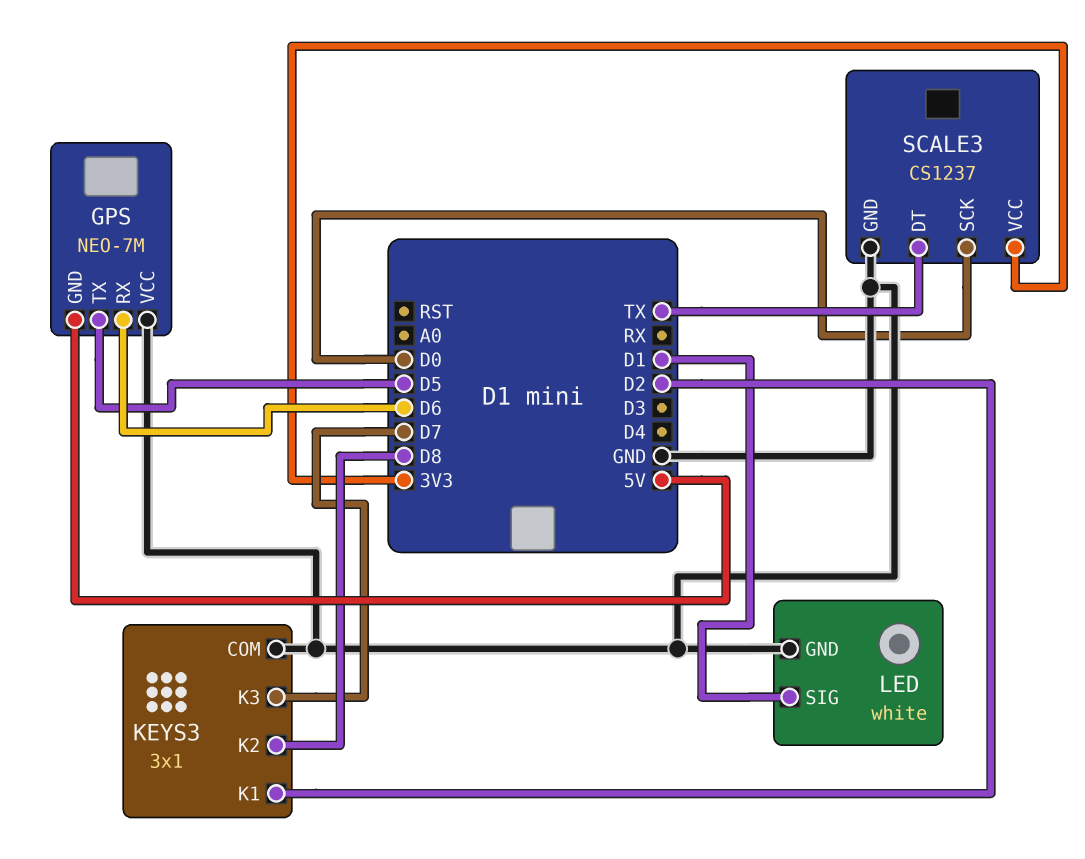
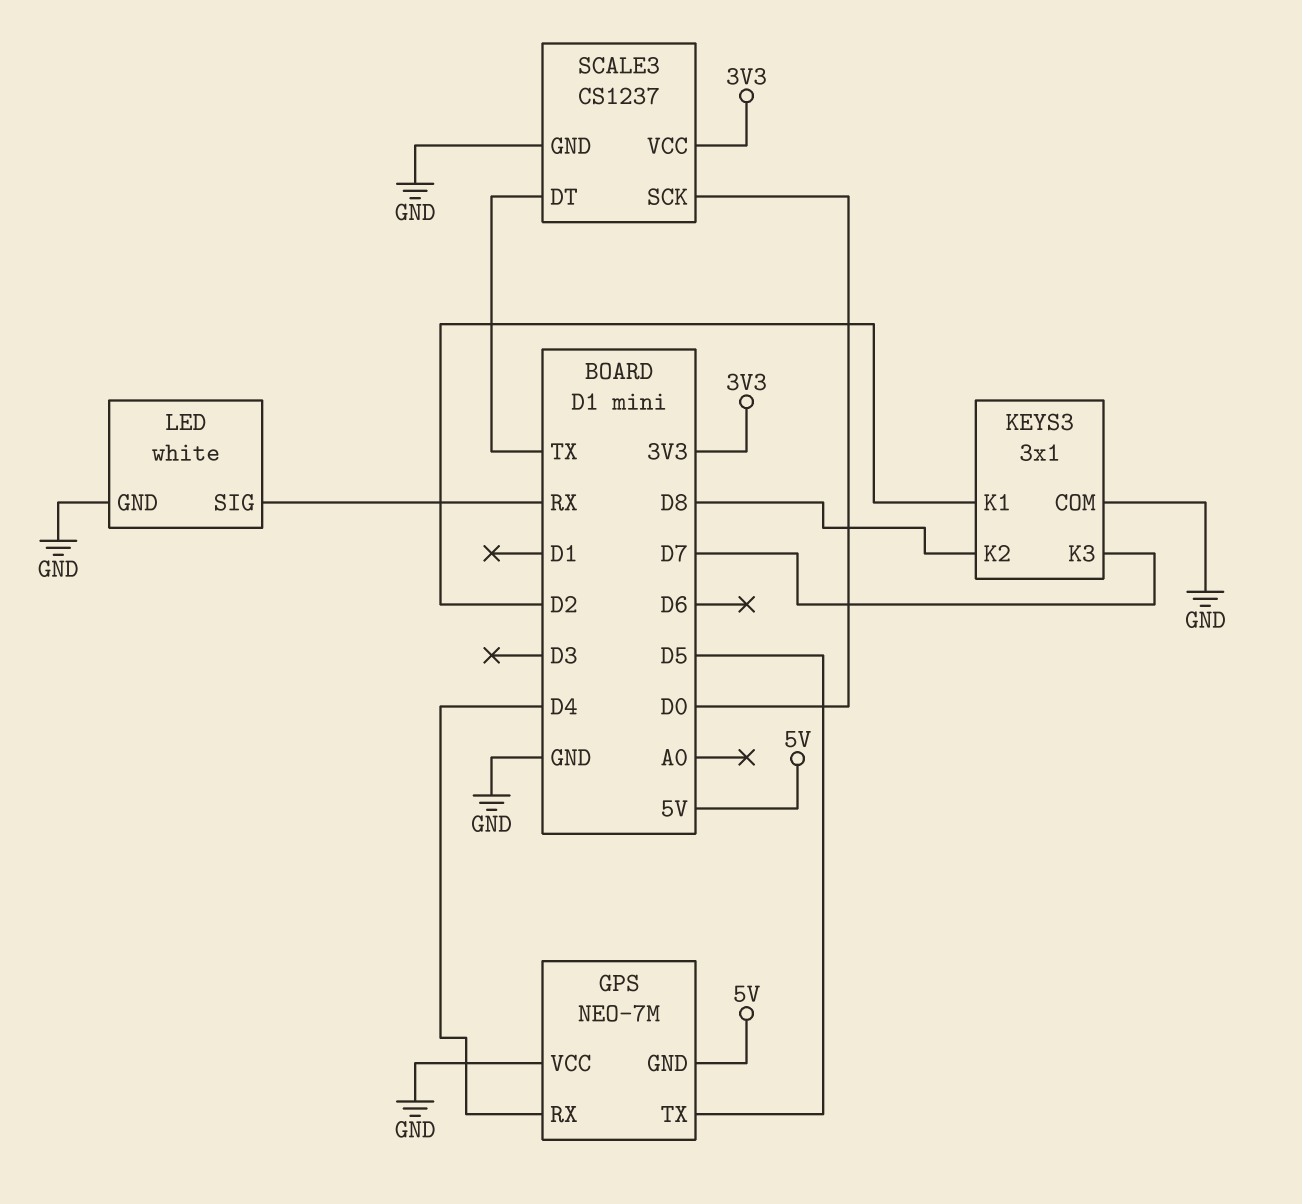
GPS pin RX: D6 -> D4
LED pin SIG: D1 -> RX

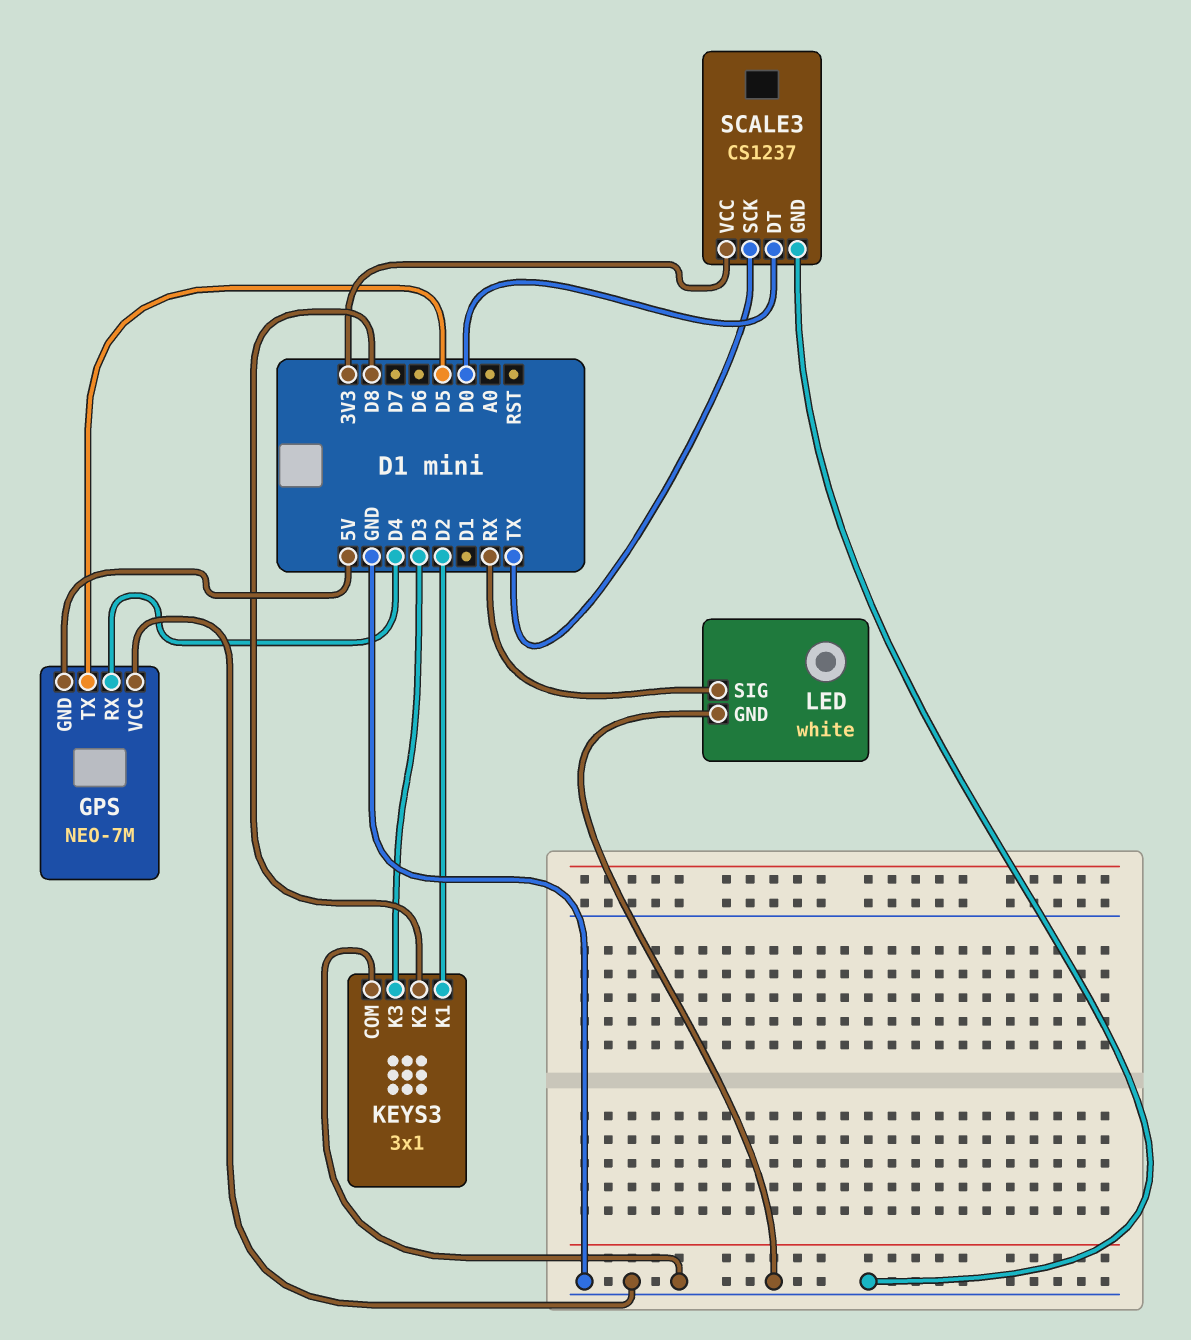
KEYS3 pin K3: D7 -> D3
SCALE3 pin DT: TX -> D0
SCALE3 pin SCK: D0 -> TX

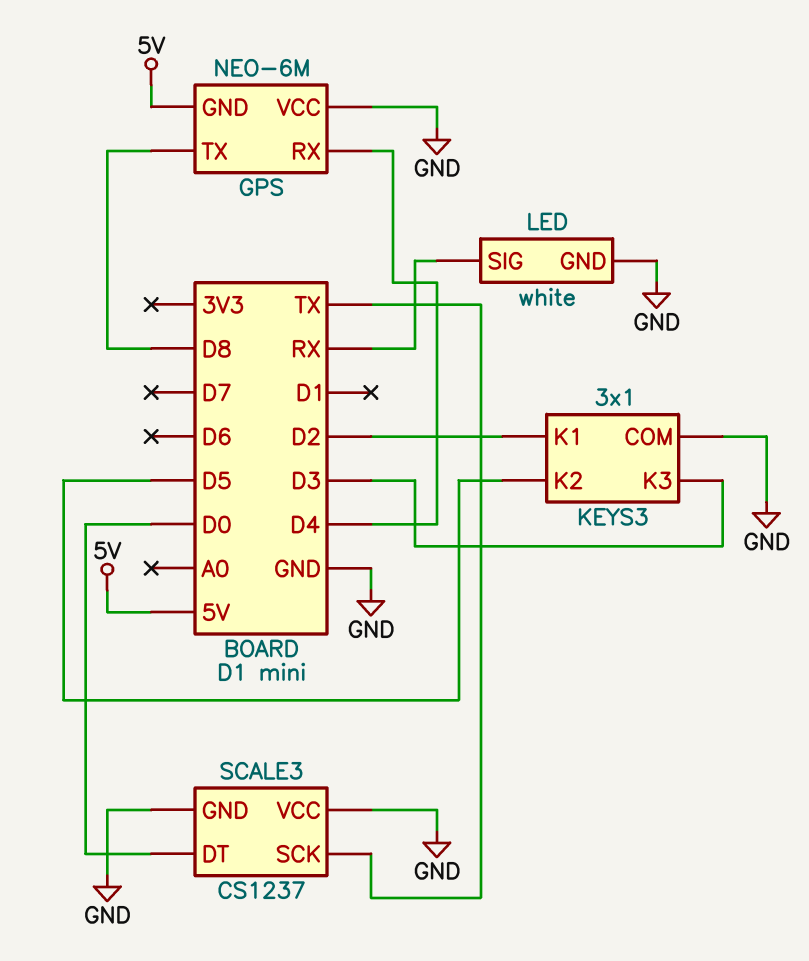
GPS: NEO-7M -> NEO-6M
GPS pin TX: D5 -> D8
KEYS3 pin K2: D8 -> D5
SCALE3 pin VCC: 3V3 -> GND

